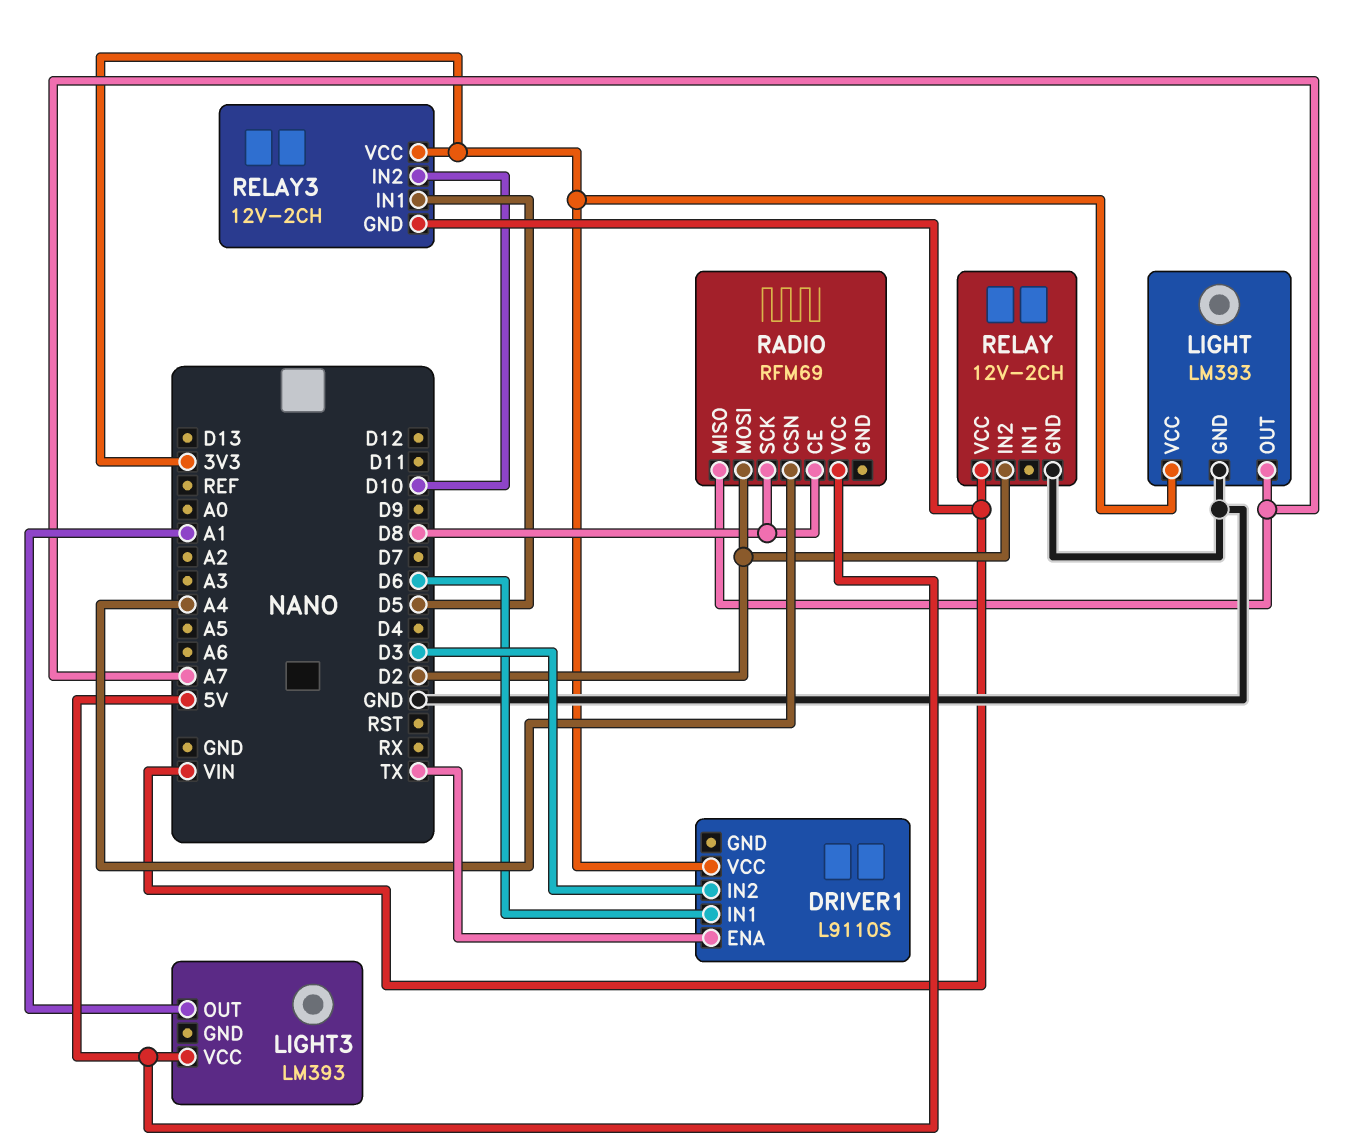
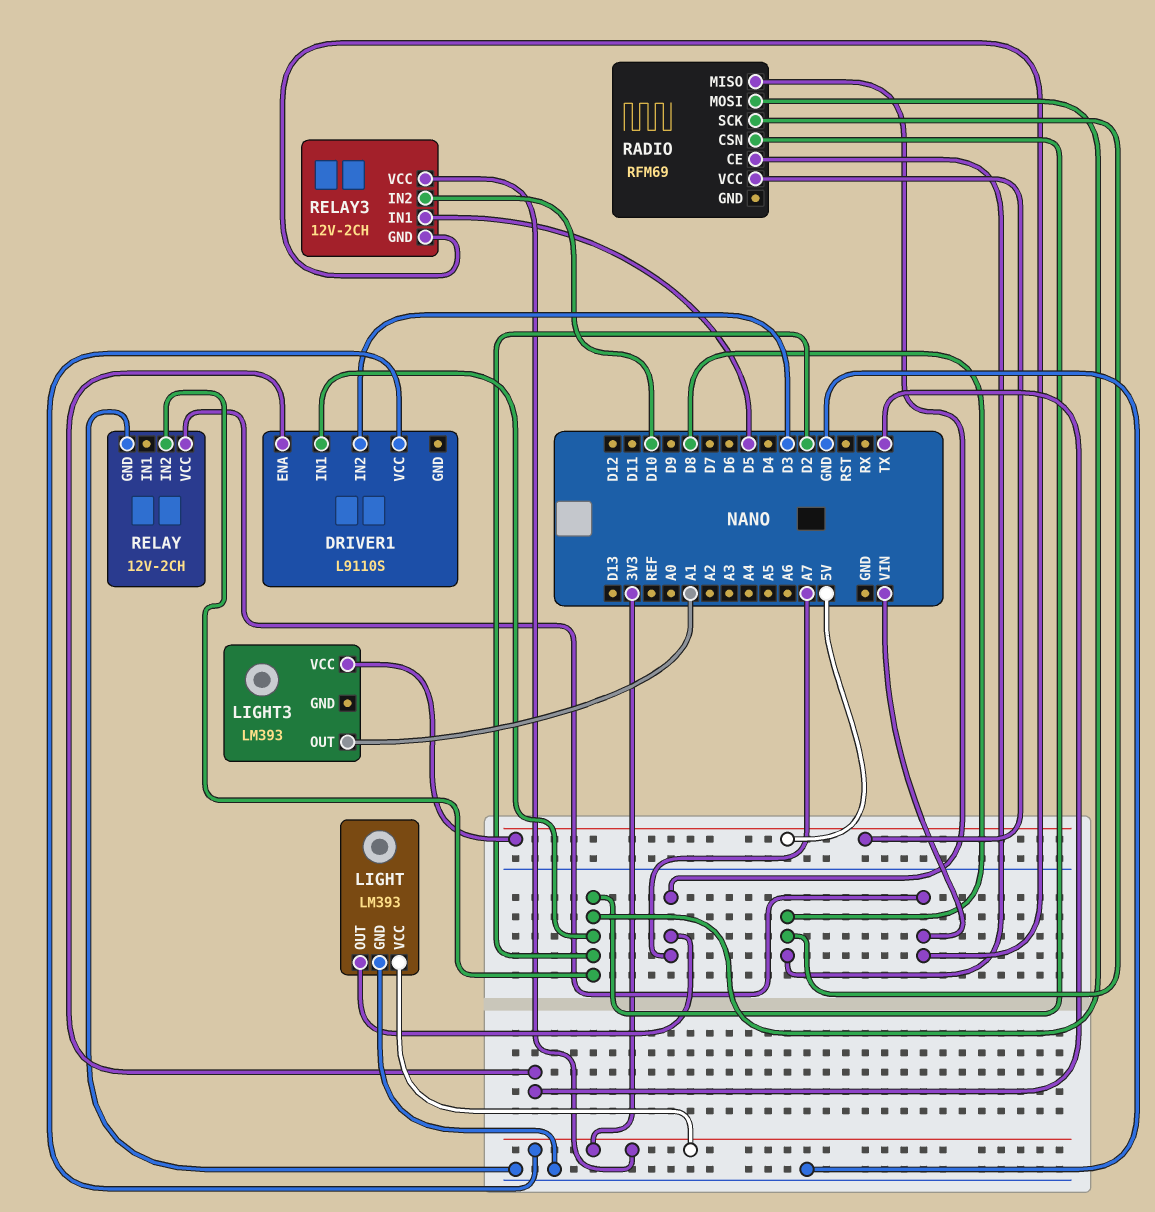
DRIVER1 pin IN1: D6 -> D2
RADIO pin CSN: A4 -> D2

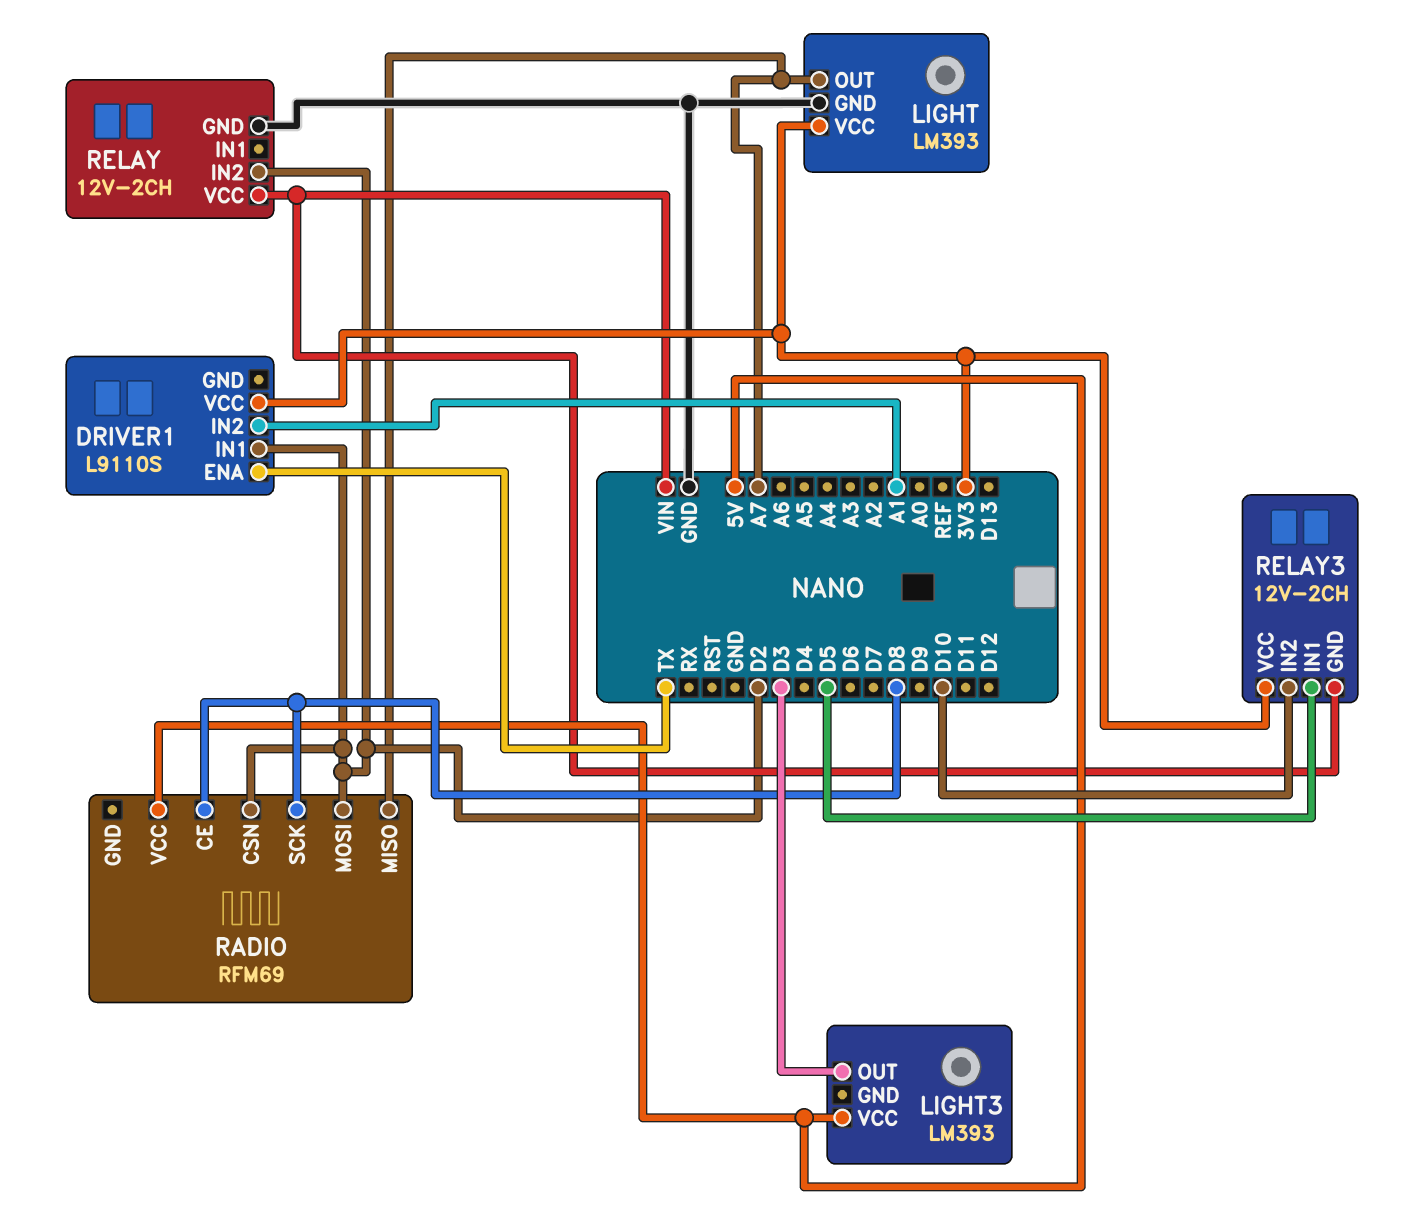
DRIVER1 pin IN2: D3 -> A1
LIGHT3 pin OUT: A1 -> D3

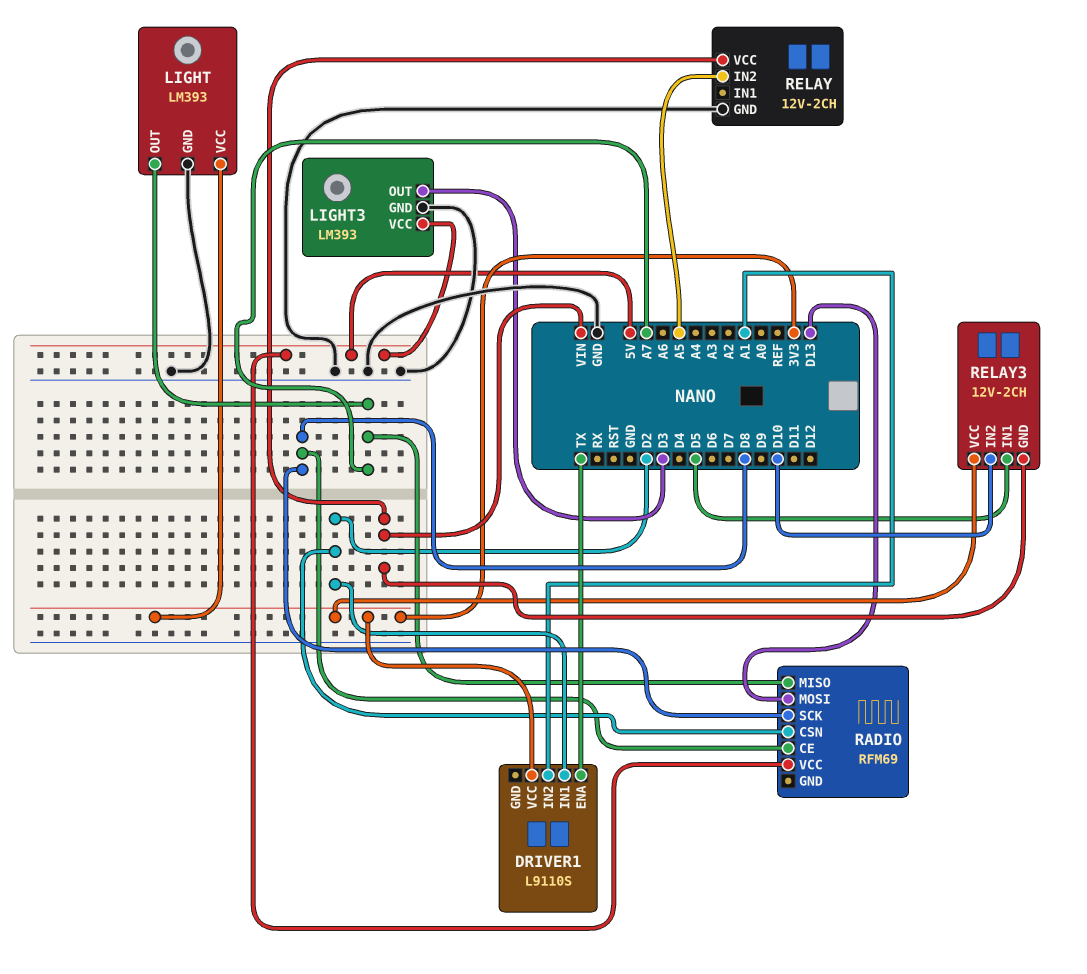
LIGHT3 pin GND: none -> GND
RADIO pin MOSI: D2 -> D13
RELAY pin IN2: D2 -> A5

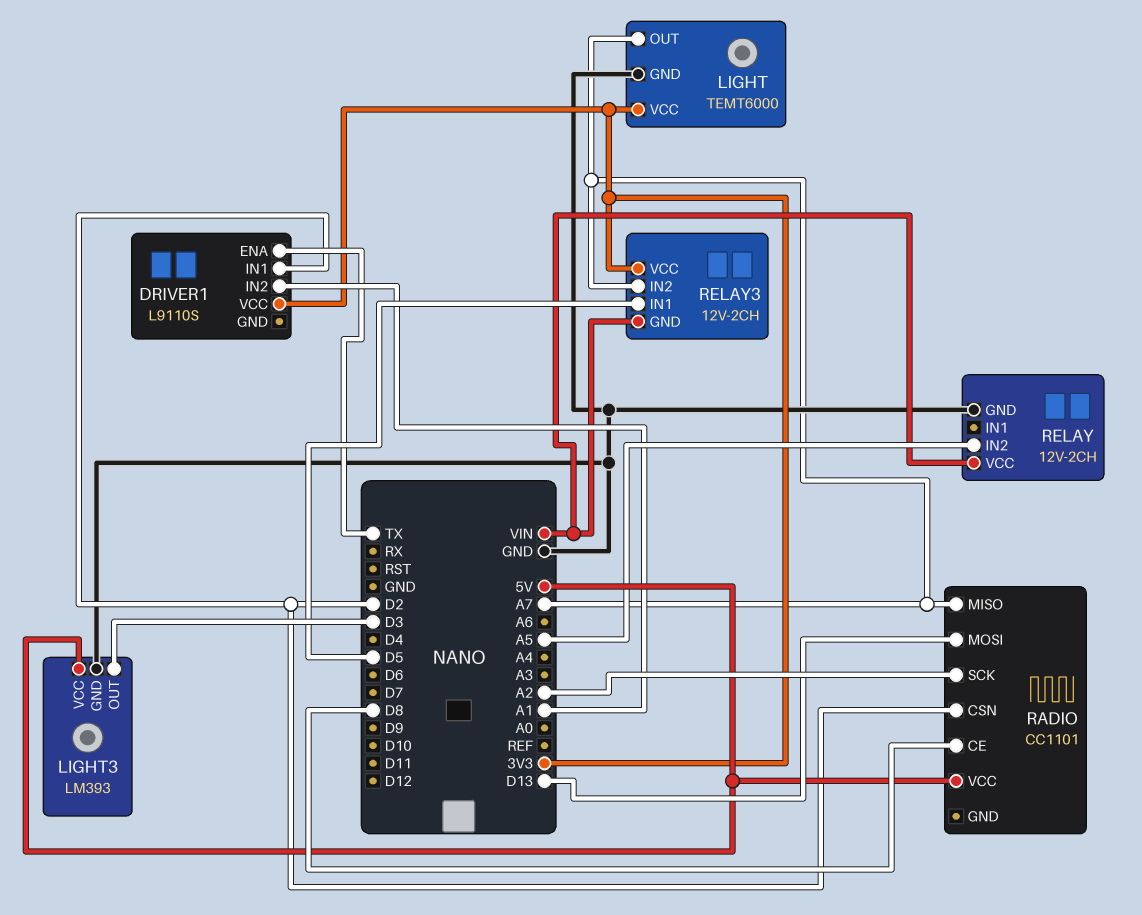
LIGHT: LM393 -> TEMT6000
RADIO: RFM69 -> CC1101
RADIO pin SCK: D8 -> A2
RELAY3 pin IN2: D10 -> A7

